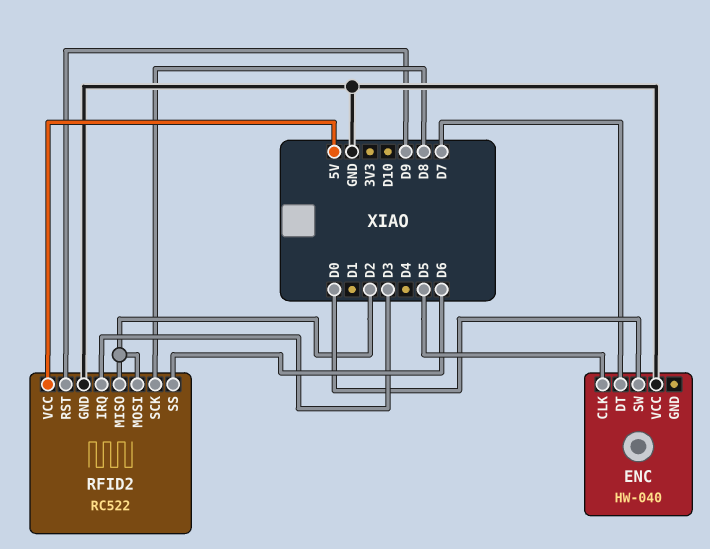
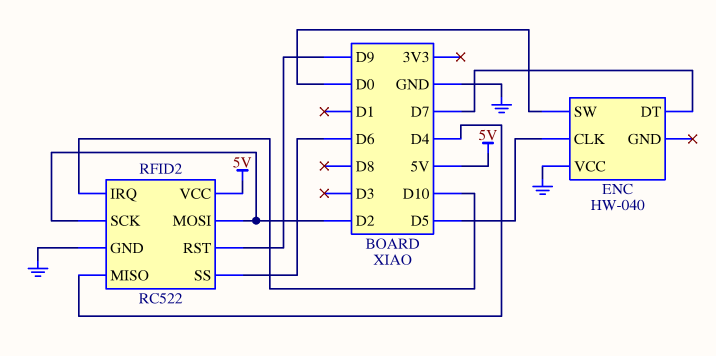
RFID2 pin IRQ: D3 -> D10
RFID2 pin MISO: D2 -> D4
RFID2 pin SCK: D8 -> D2

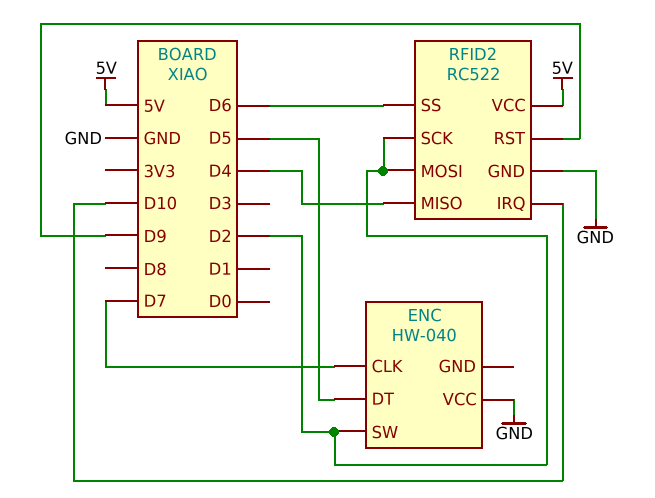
ENC pin CLK: D5 -> D7
ENC pin DT: D7 -> D5
ENC pin SW: D0 -> D2

